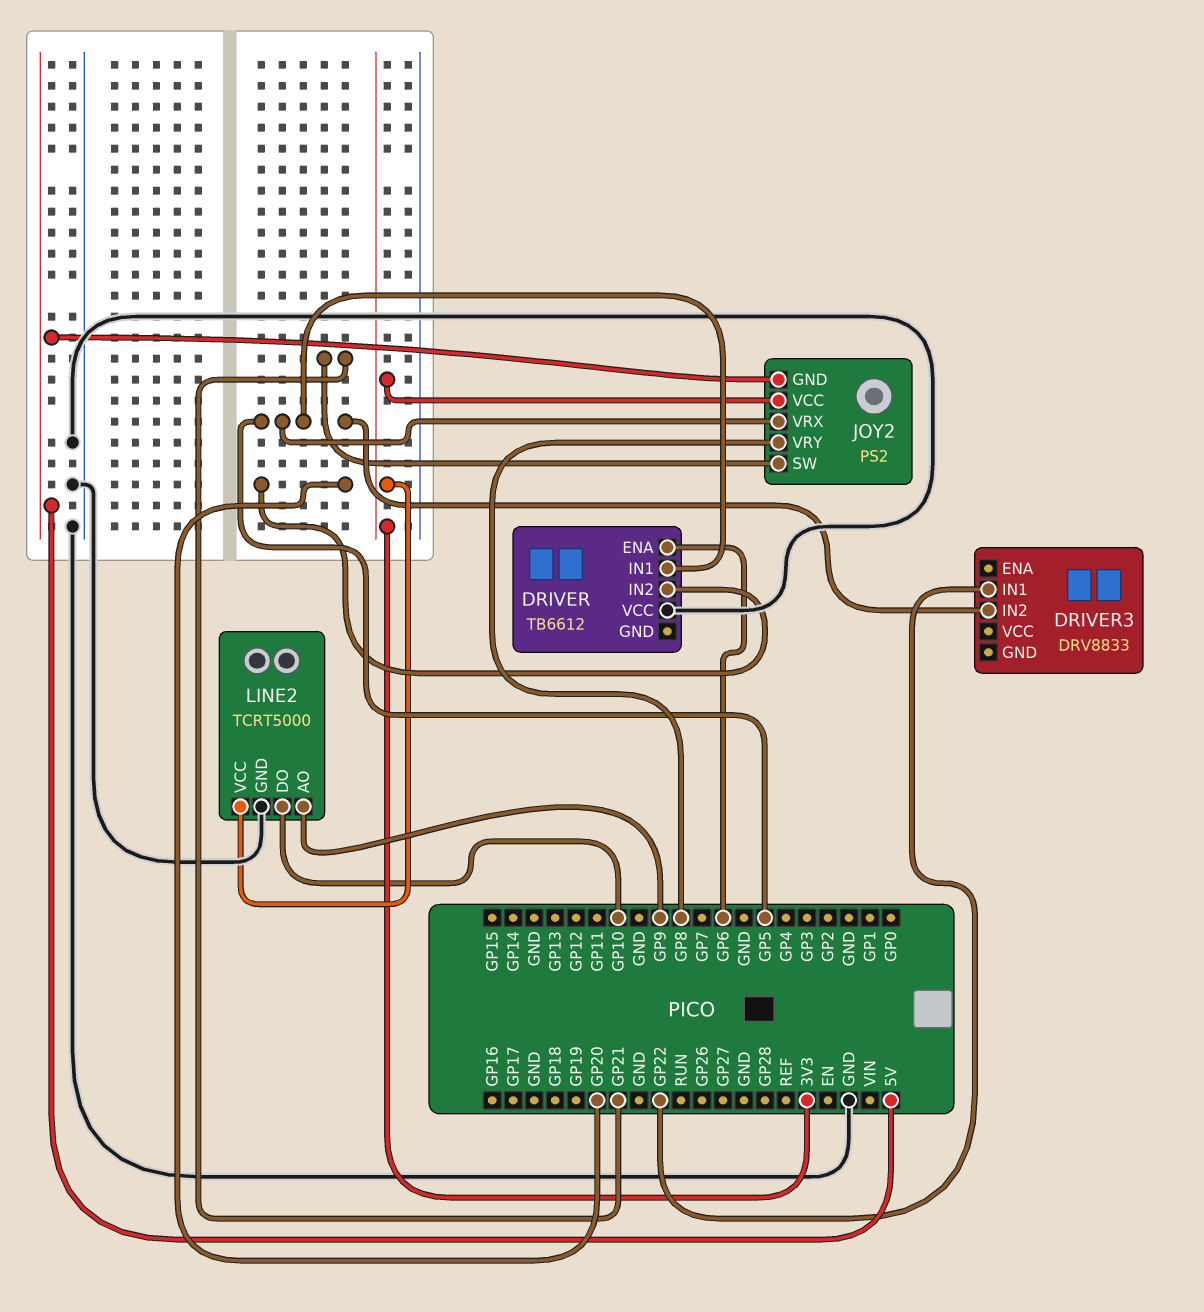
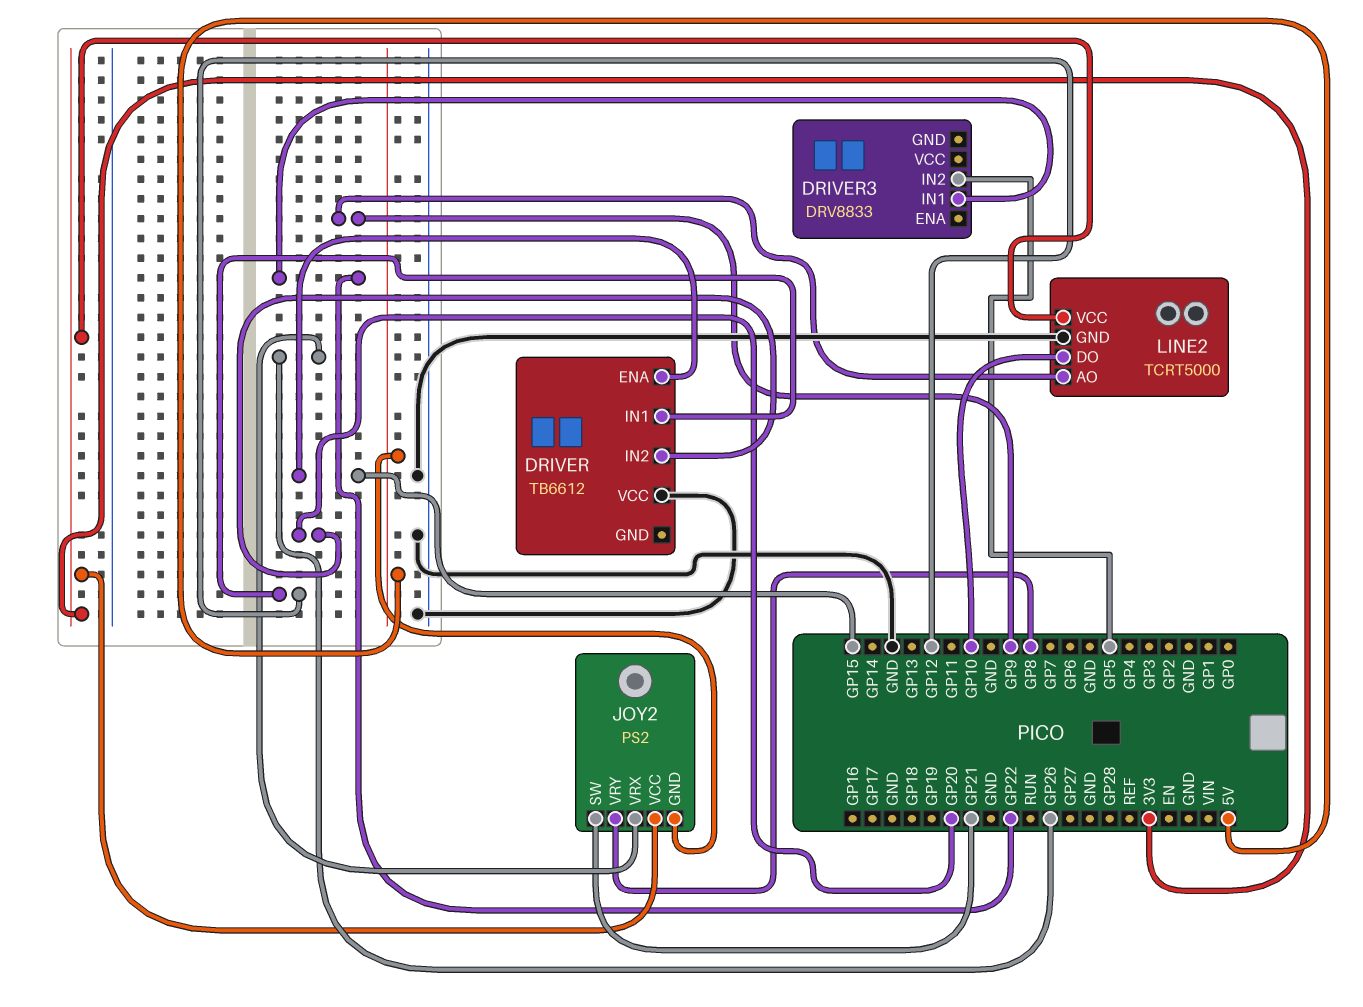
DRIVER pin ENA: GP6 -> GP15
DRIVER pin IN1: GP5 -> GP12
JOY2 pin VRX: GP5 -> GP26

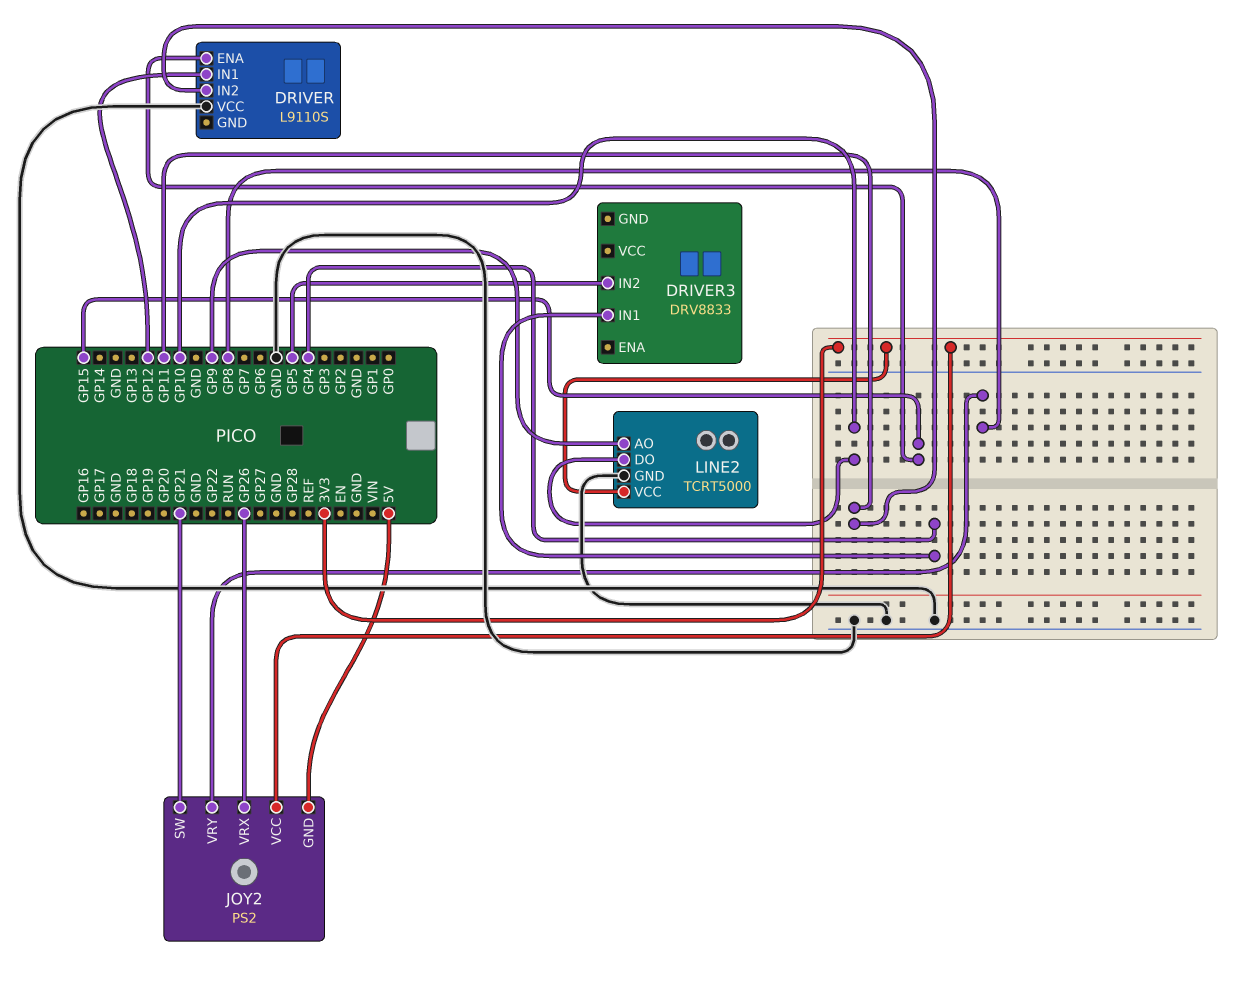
DRIVER: TB6612 -> L9110S
DRIVER pin IN2: GP20 -> GP11
DRIVER3 pin IN1: GP22 -> GP4

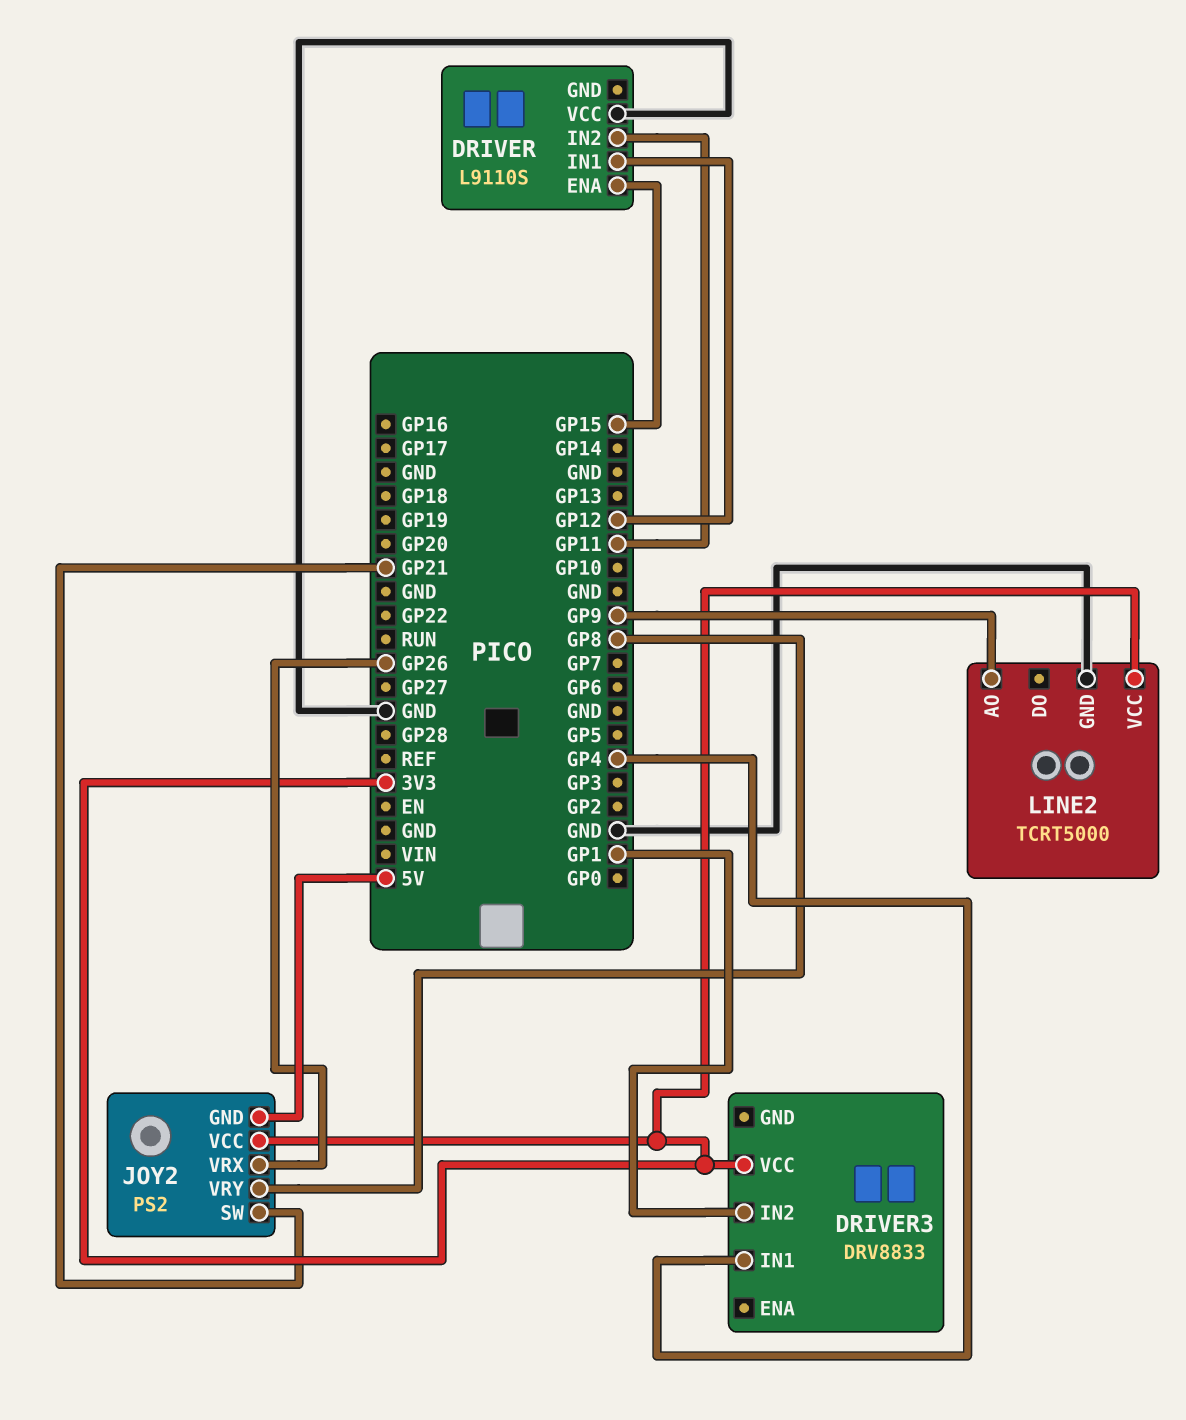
DRIVER3 pin IN2: GP5 -> GP1
DRIVER3 pin VCC: none -> 3V3
LINE2 pin DO: GP10 -> none

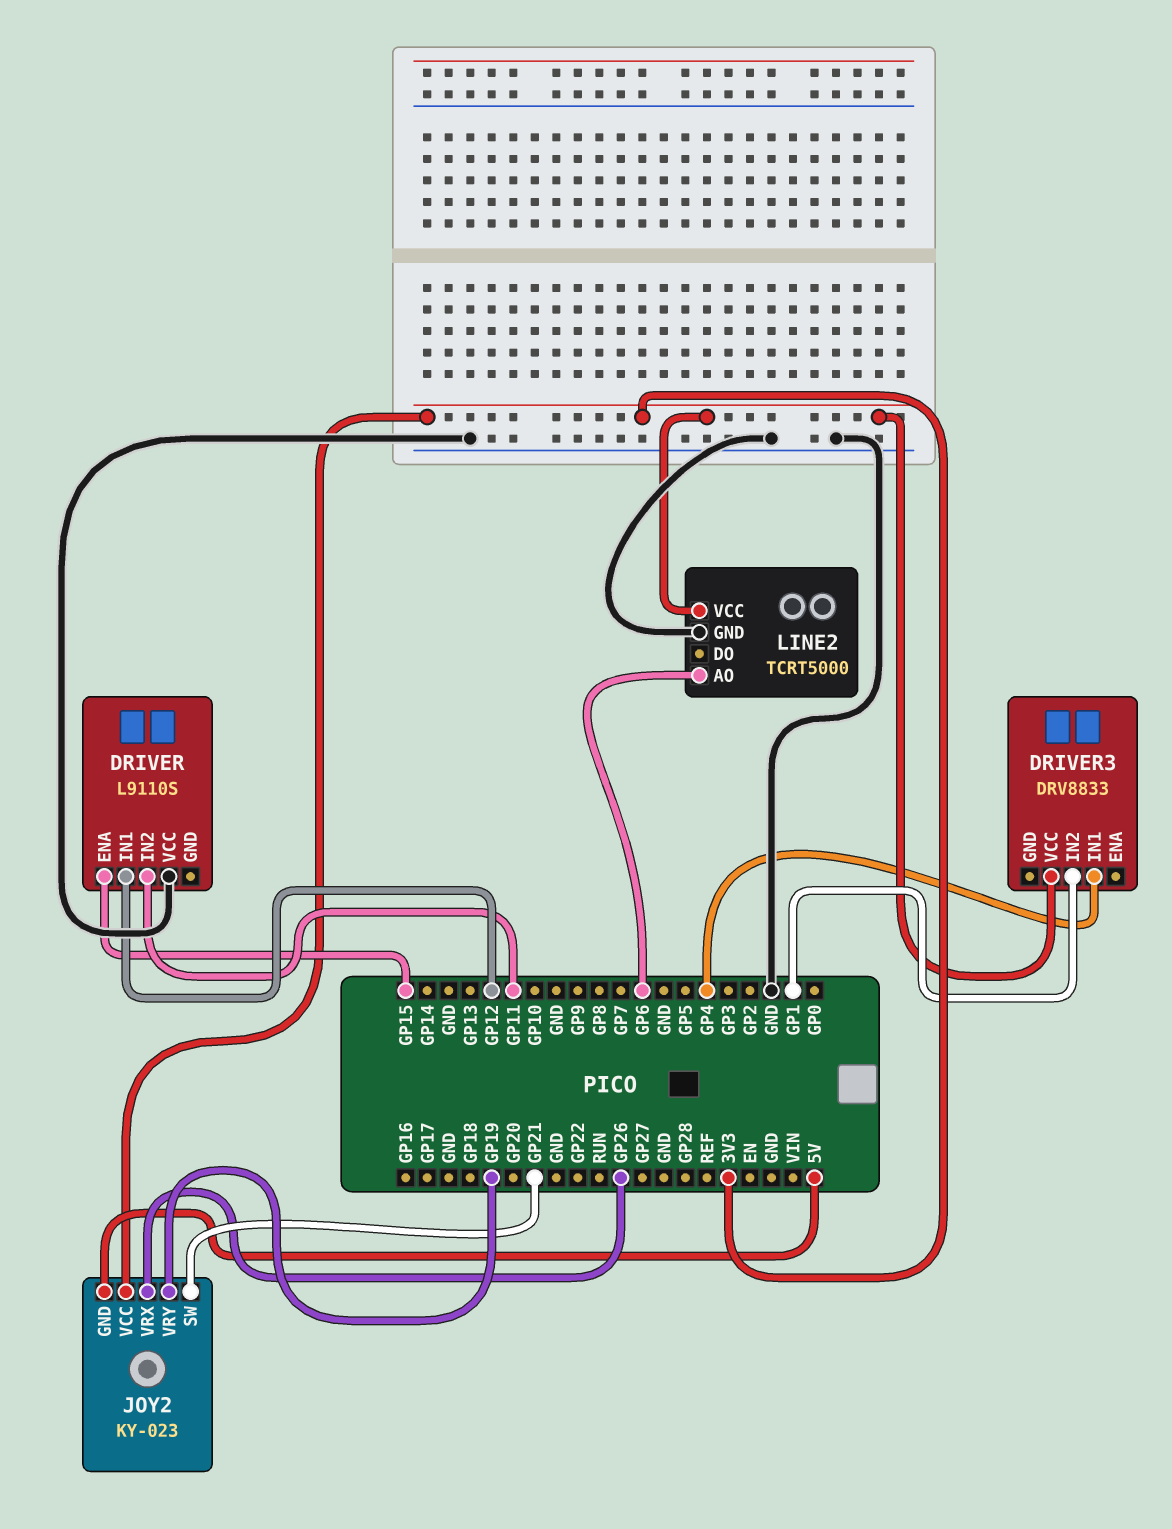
JOY2: PS2 -> KY-023
JOY2 pin VRY: GP8 -> GP19
LINE2 pin AO: GP9 -> GP6

